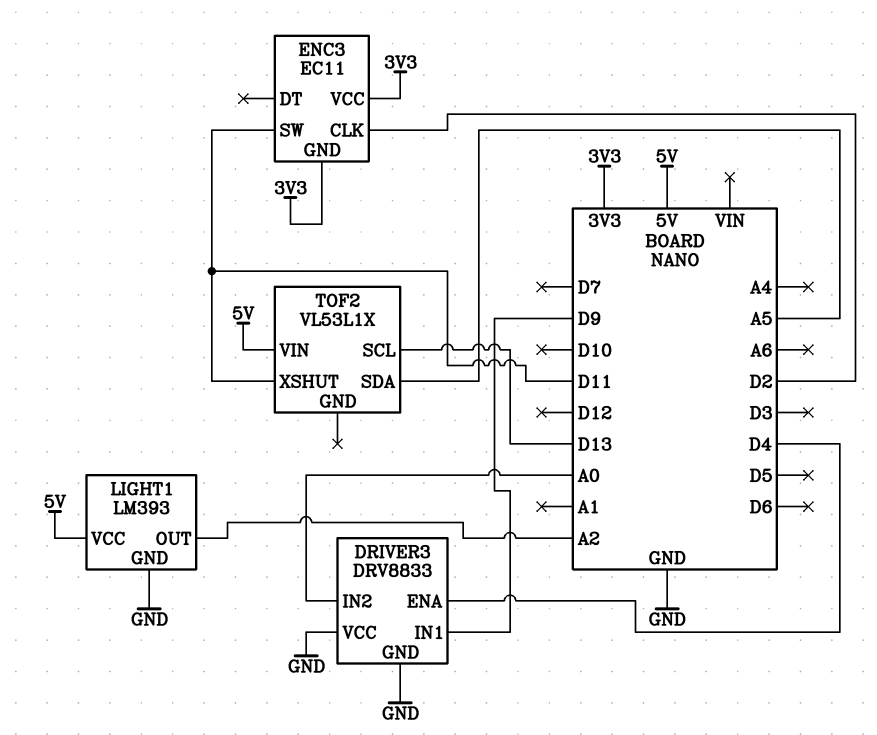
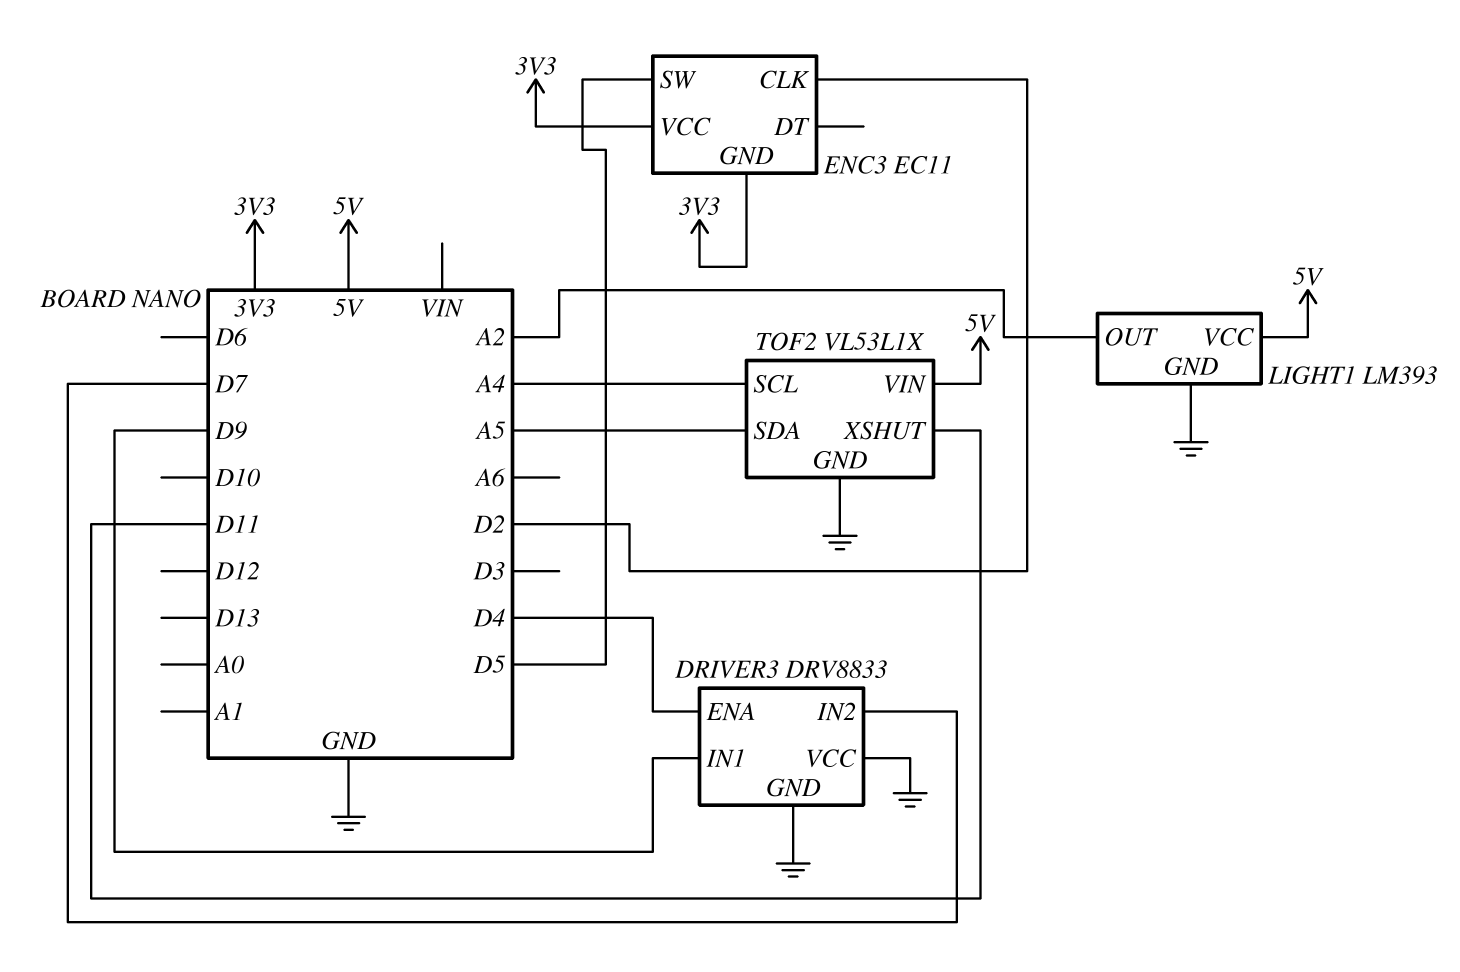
DRIVER3 pin IN2: A0 -> D7
ENC3 pin SW: D11 -> D5
TOF2 pin GND: none -> GND
TOF2 pin SCL: D13 -> A4

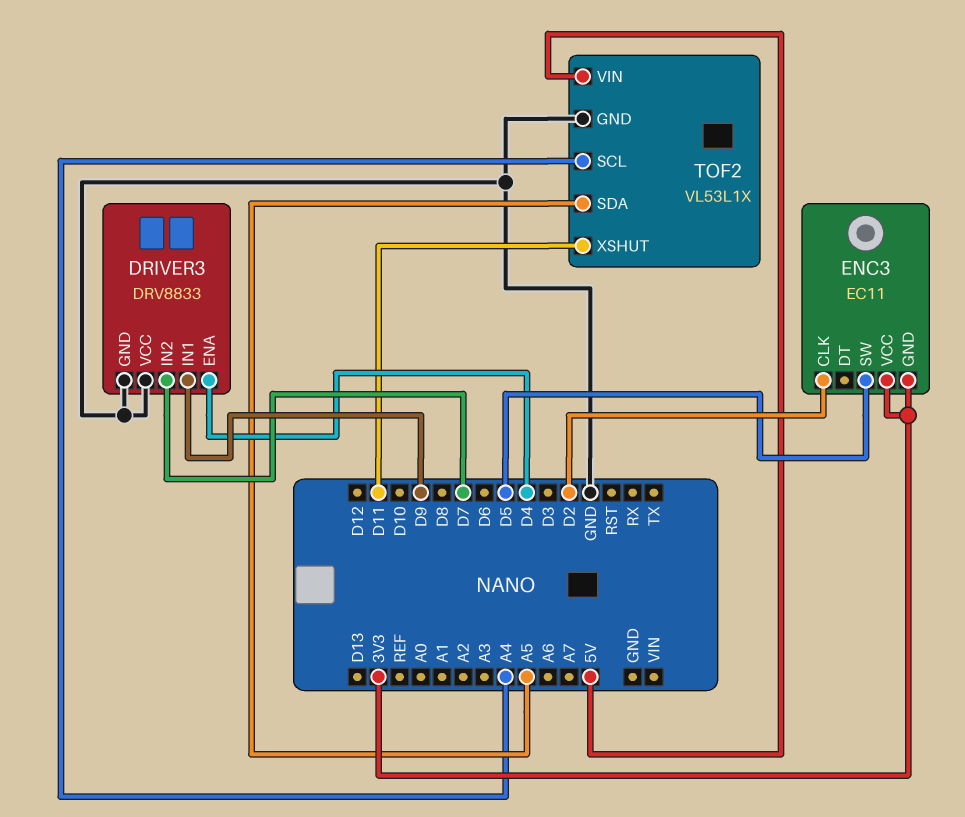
LIGHT1: LM393 -> none
LIGHT1 pin GND: GND -> none
LIGHT1 pin OUT: A2 -> none
LIGHT1 pin VCC: 5V -> none

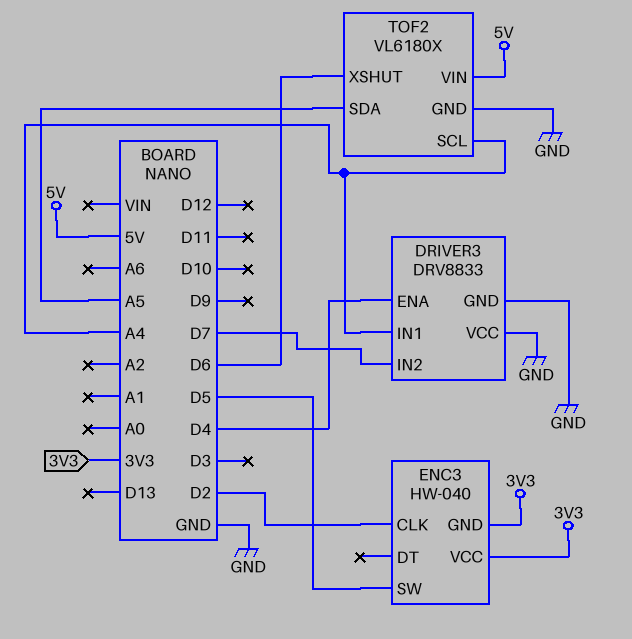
DRIVER3 pin IN1: D9 -> A4
ENC3: EC11 -> HW-040
TOF2: VL53L1X -> VL6180X
TOF2 pin XSHUT: D11 -> D6

